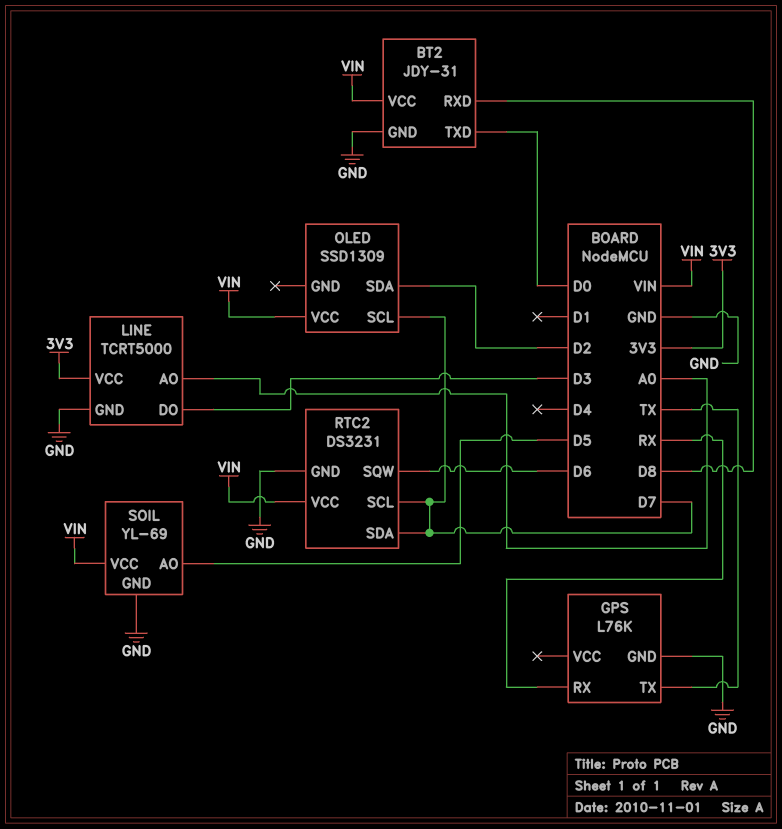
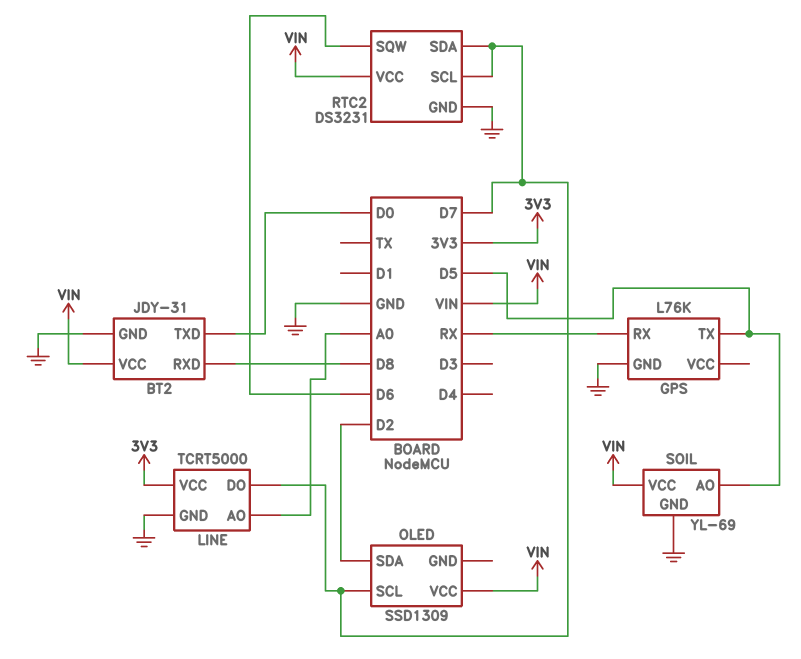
GPS pin TX: TX -> D5
LINE pin DO: D3 -> D7

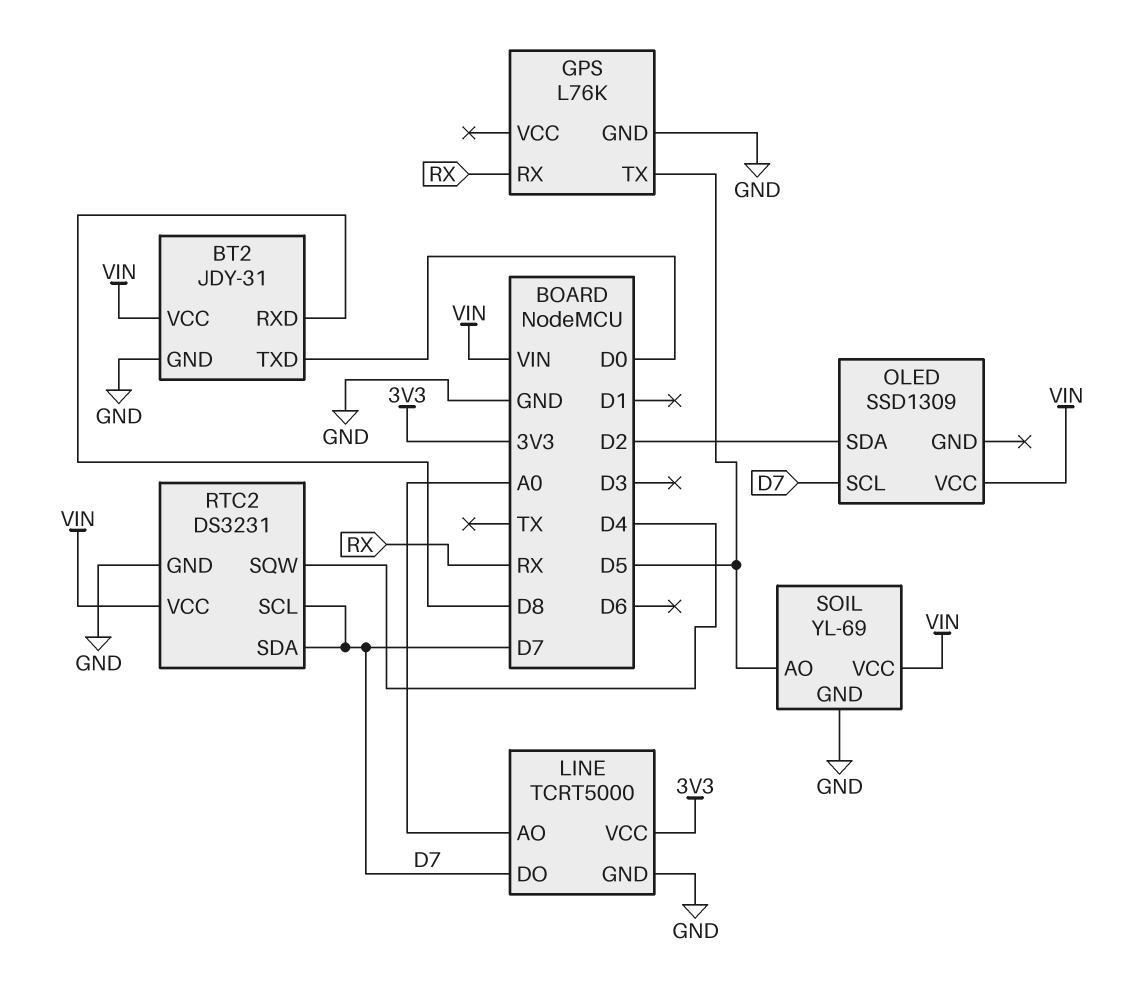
RTC2 pin SQW: D6 -> D4

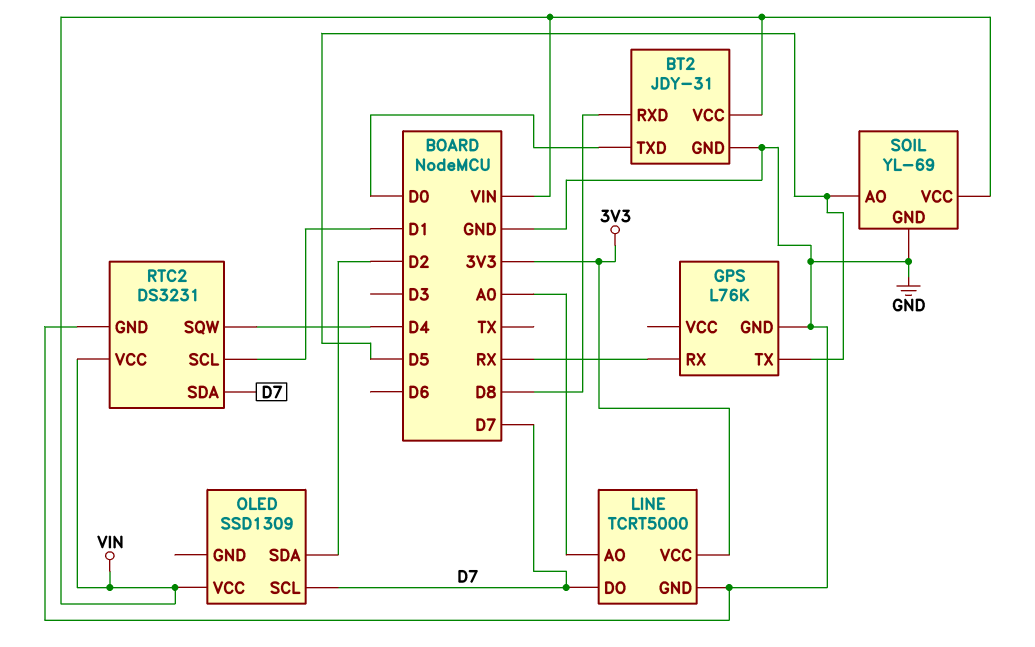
RTC2 pin SCL: D7 -> D1

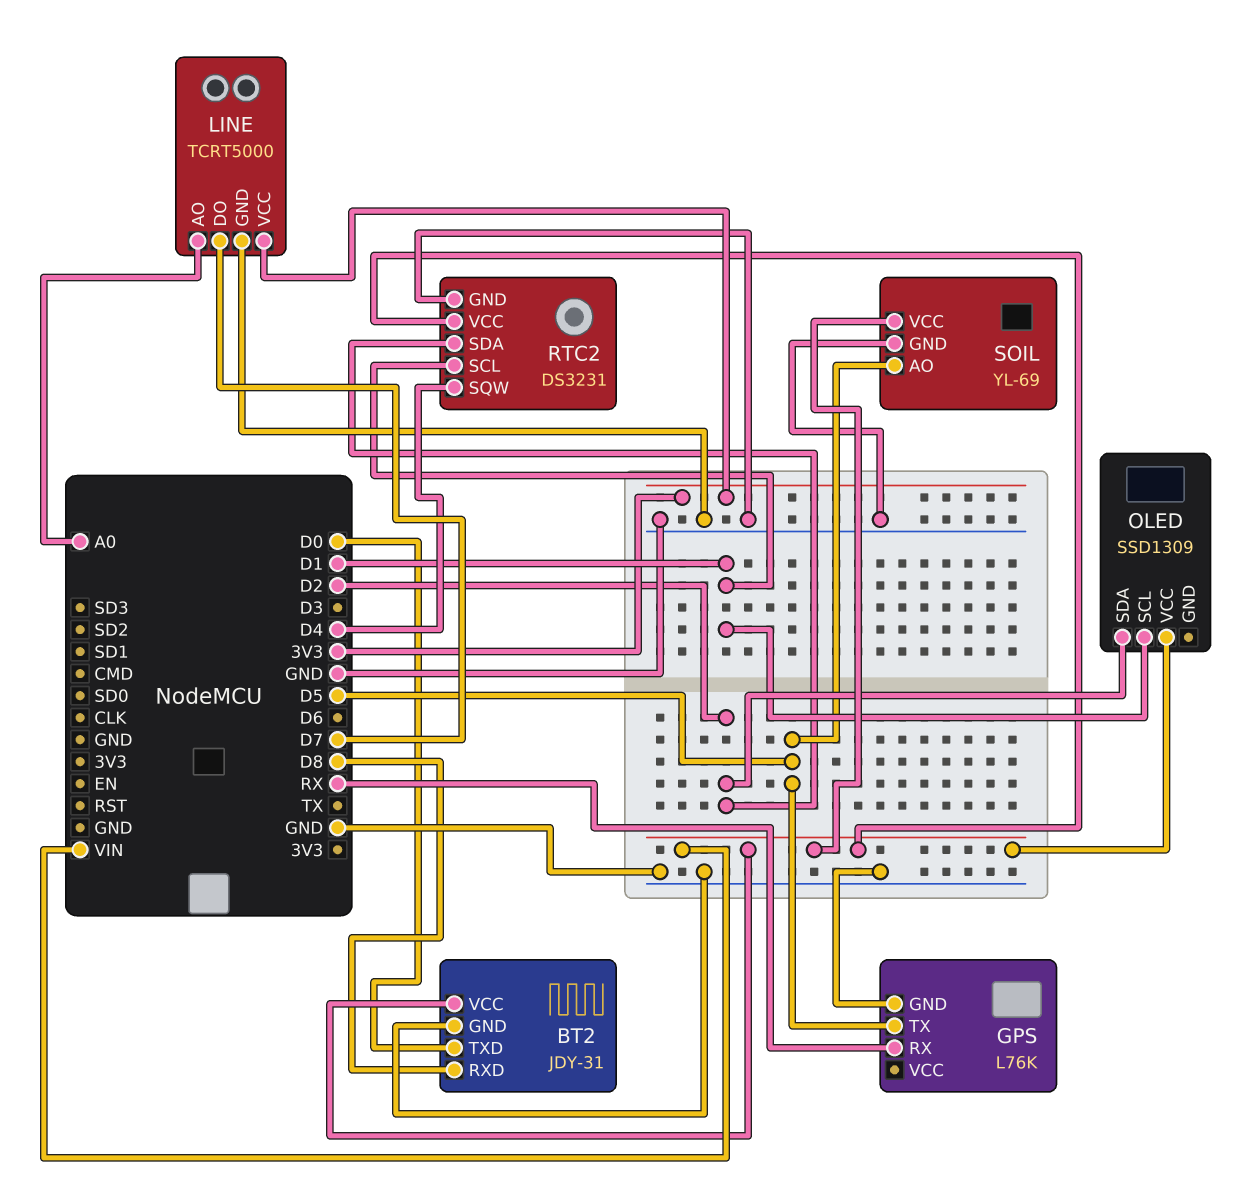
OLED pin SCL: D7 -> D1
RTC2 pin SDA: D7 -> D2

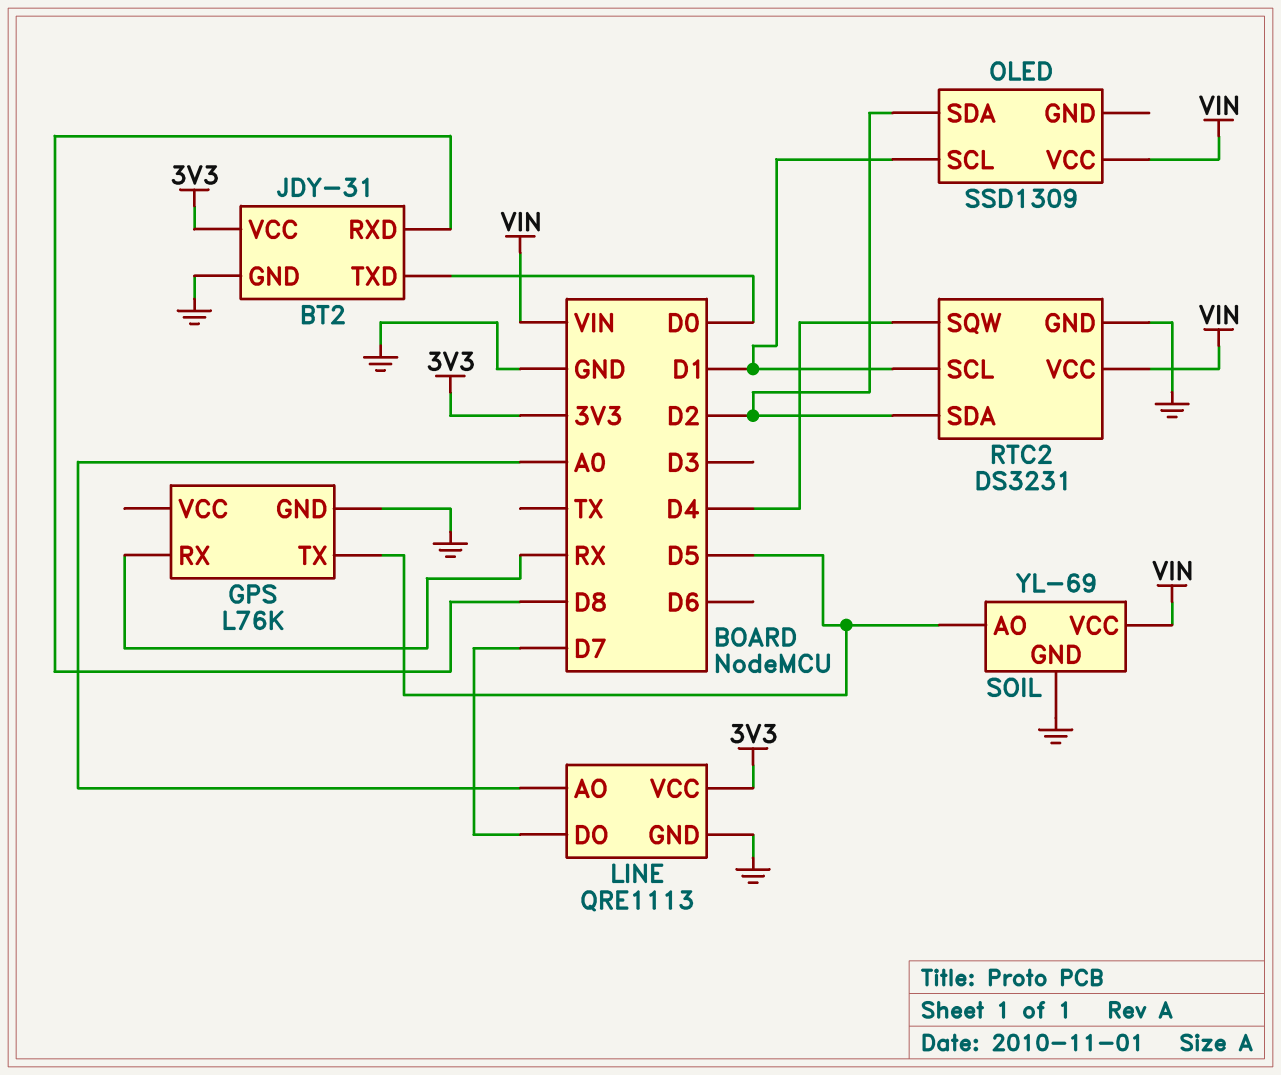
BT2 pin VCC: VIN -> 3V3
LINE: TCRT5000 -> QRE1113

